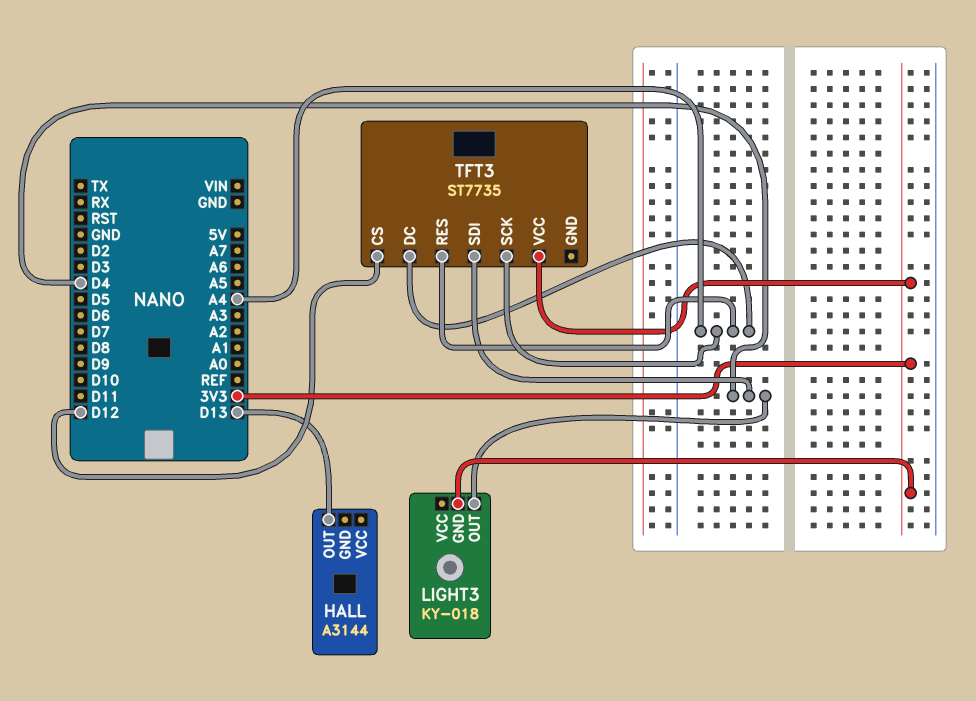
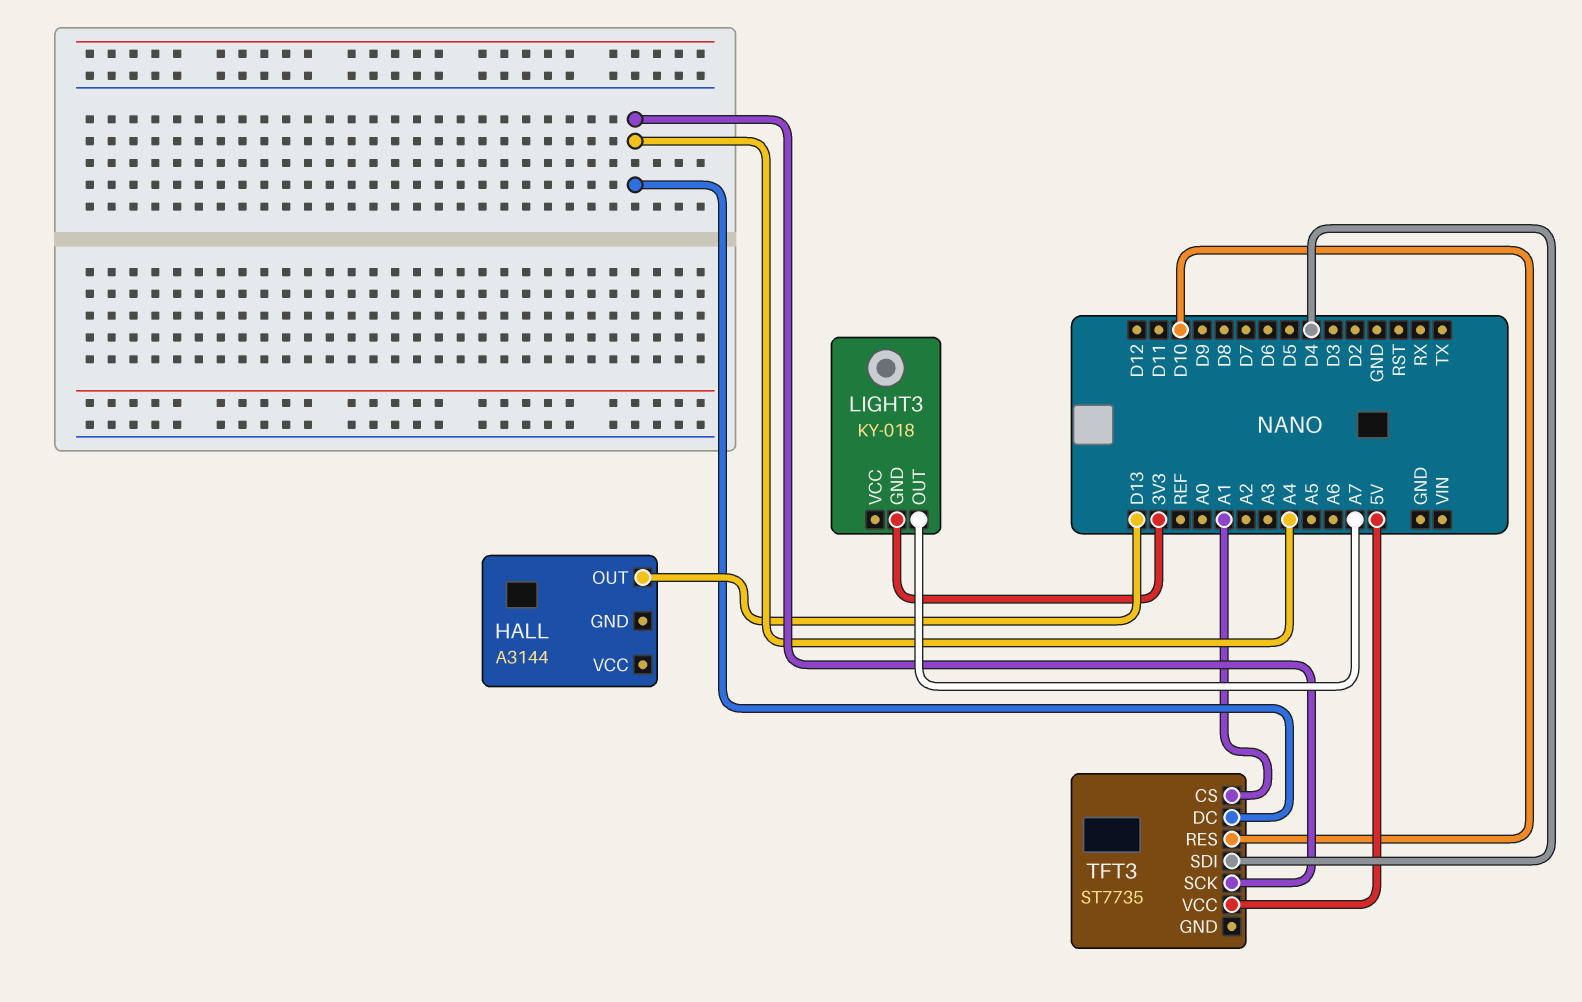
LIGHT3 pin OUT: D4 -> A7
TFT3 pin CS: D12 -> A1
TFT3 pin RES: A4 -> D10
TFT3 pin VCC: 3V3 -> 5V

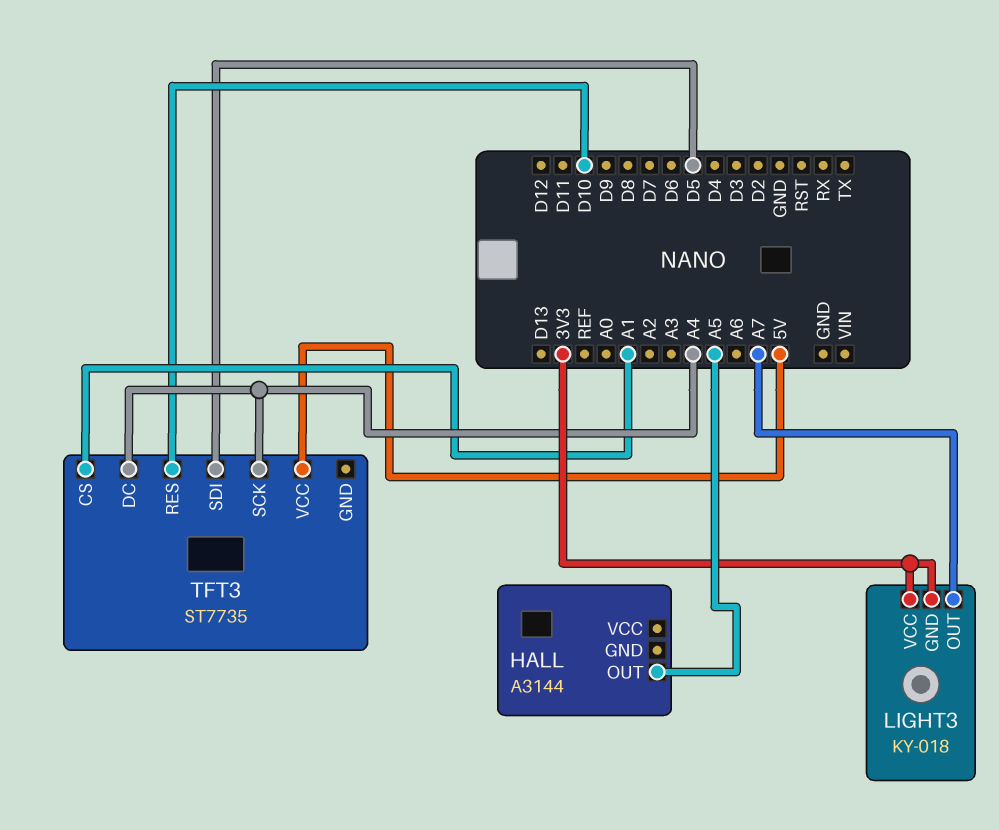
HALL pin OUT: D13 -> A5
LIGHT3 pin VCC: none -> 3V3
TFT3 pin SDI: D4 -> D5

